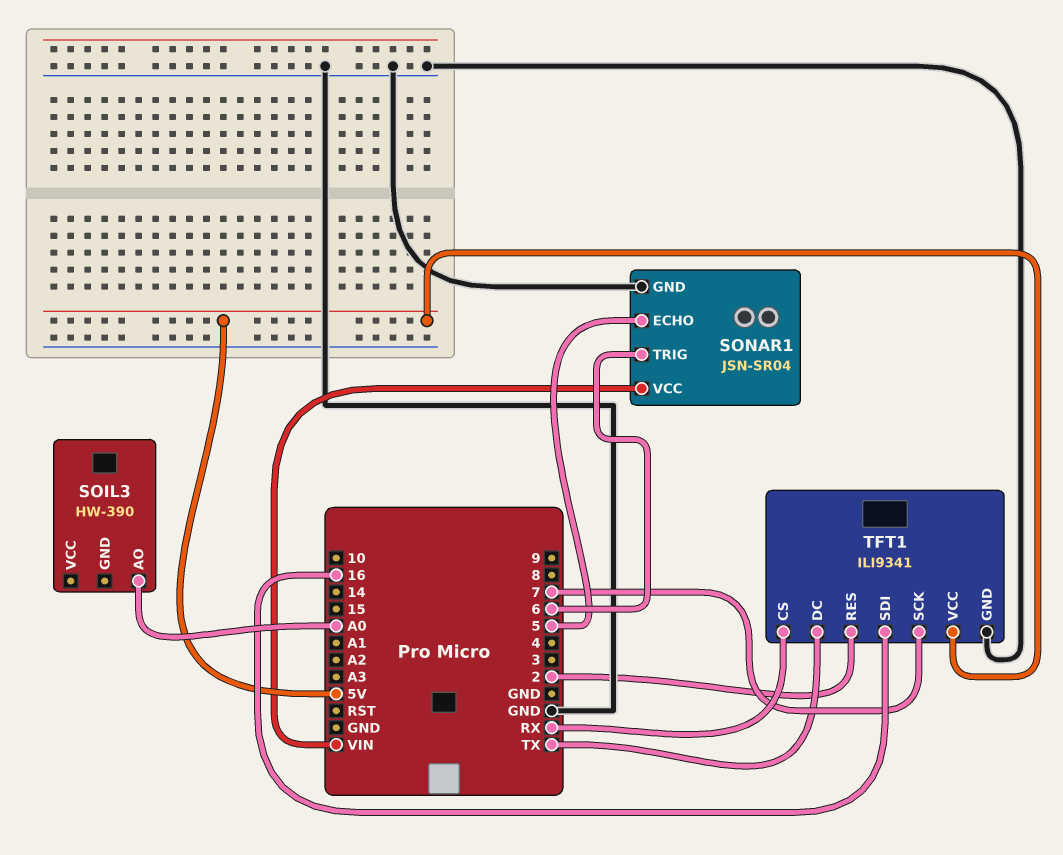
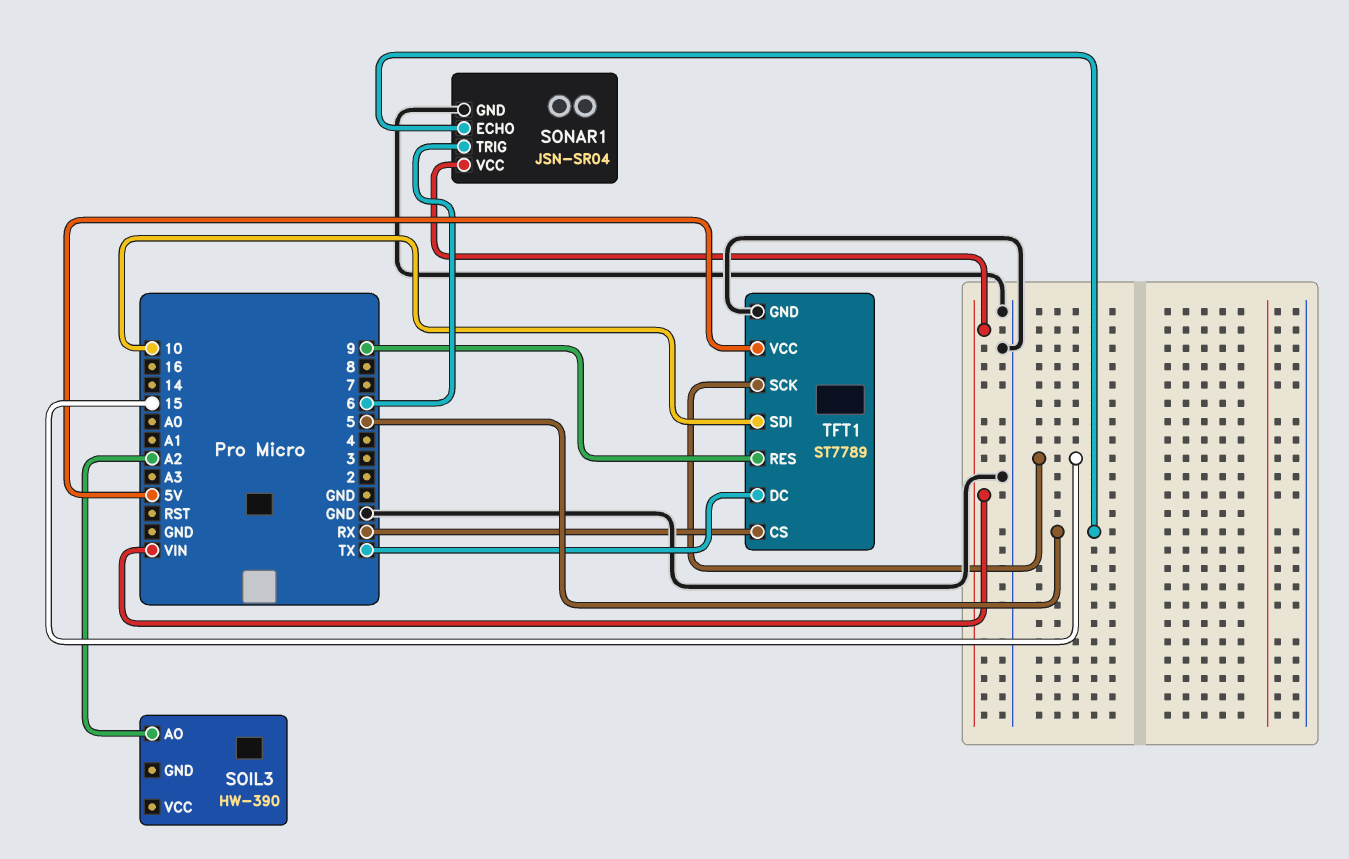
SOIL3 pin AO: A0 -> A2
TFT1: ILI9341 -> ST7789
TFT1 pin RES: 2 -> 9
TFT1 pin SCK: 7 -> 15
TFT1 pin SDI: 16 -> 10

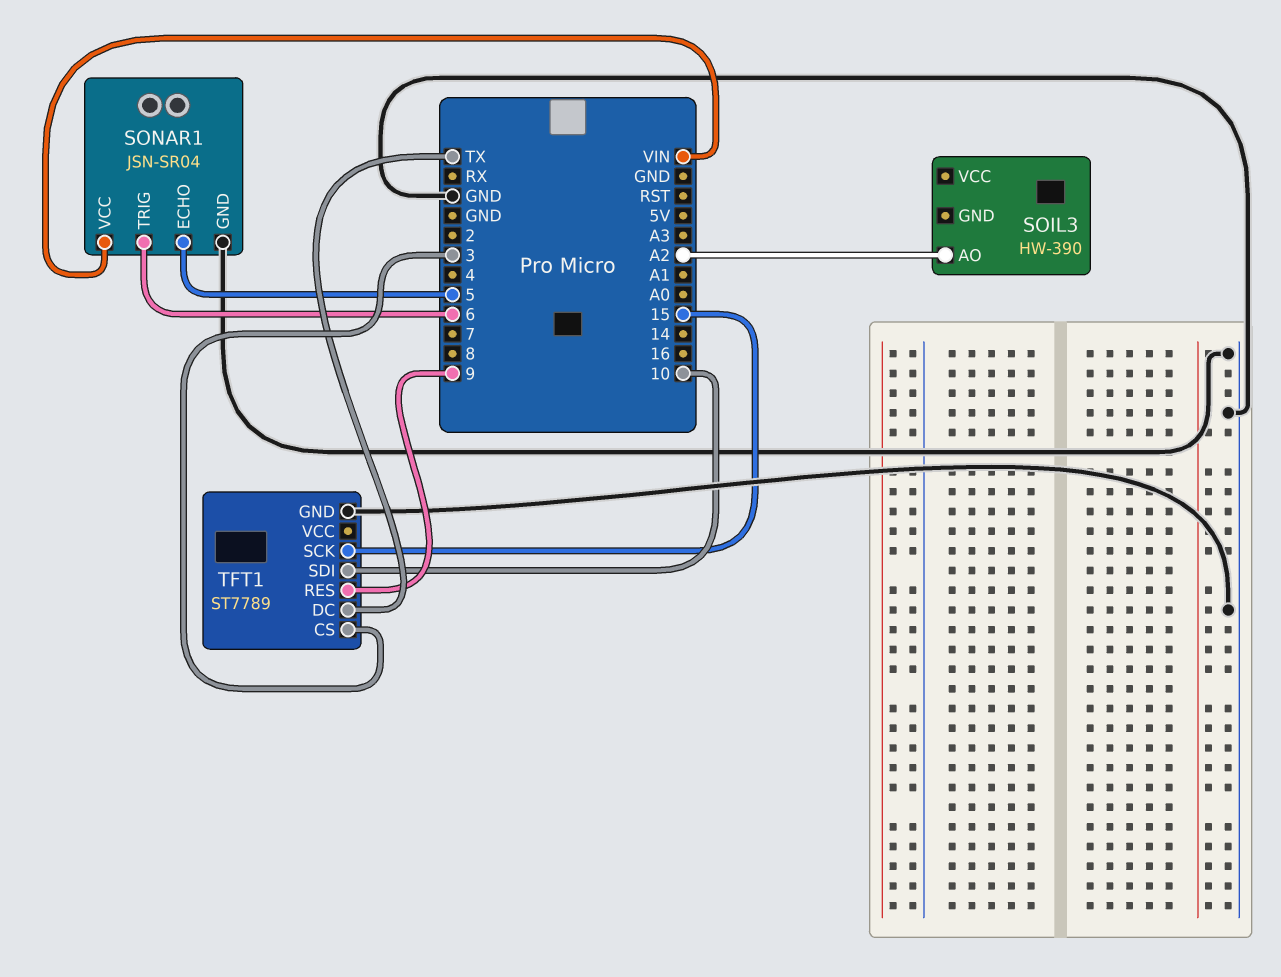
TFT1 pin CS: RX -> 3
TFT1 pin VCC: 5V -> none

